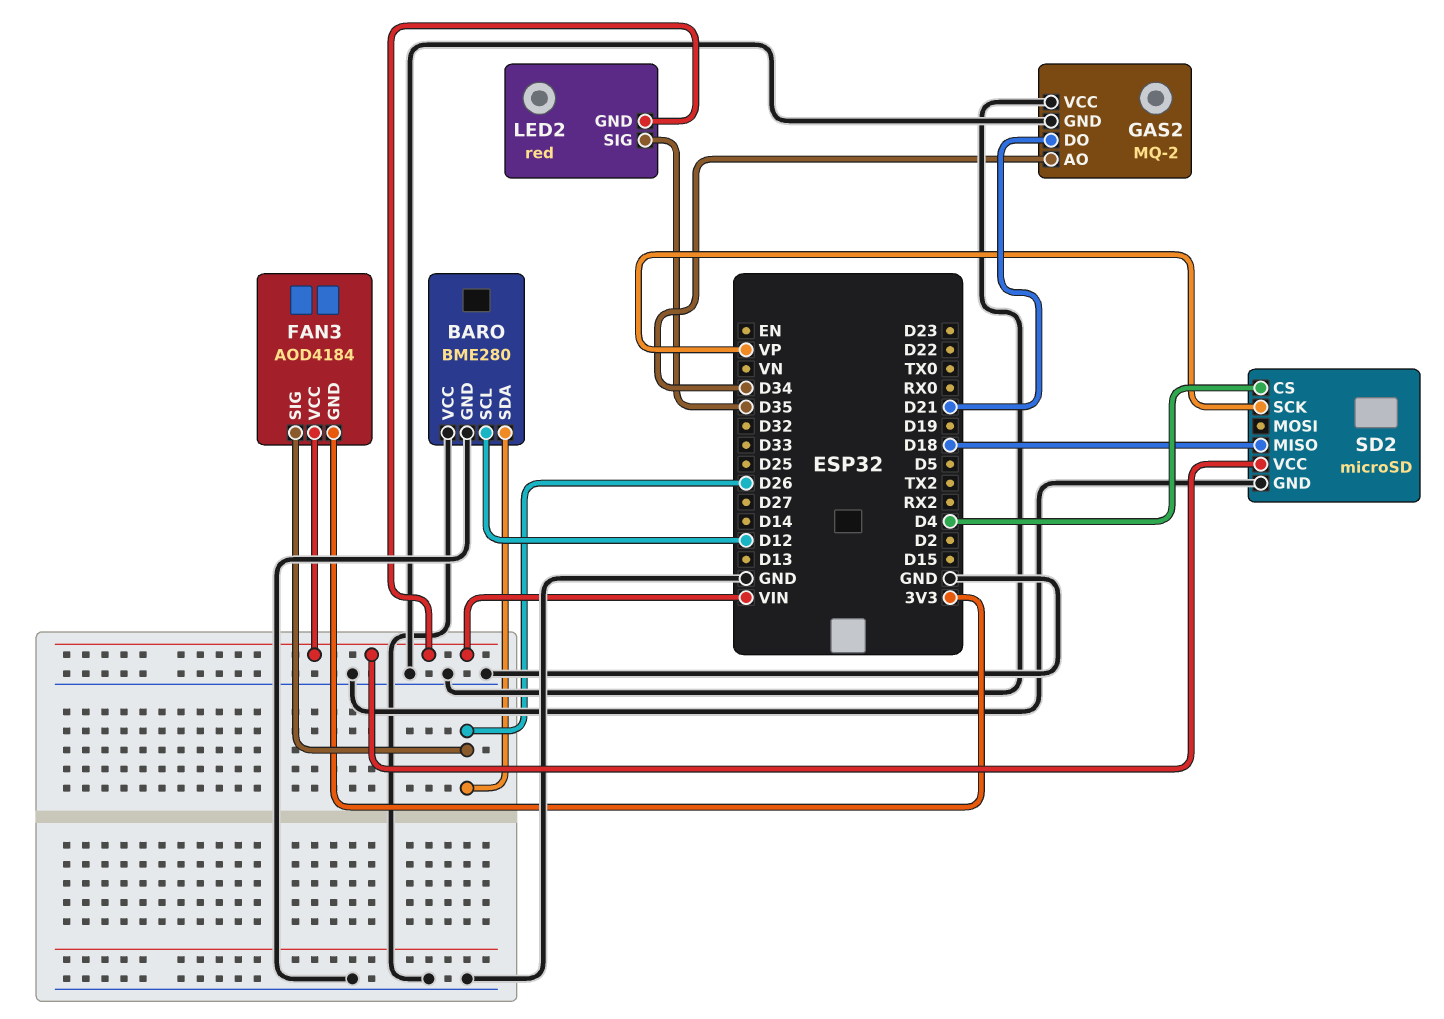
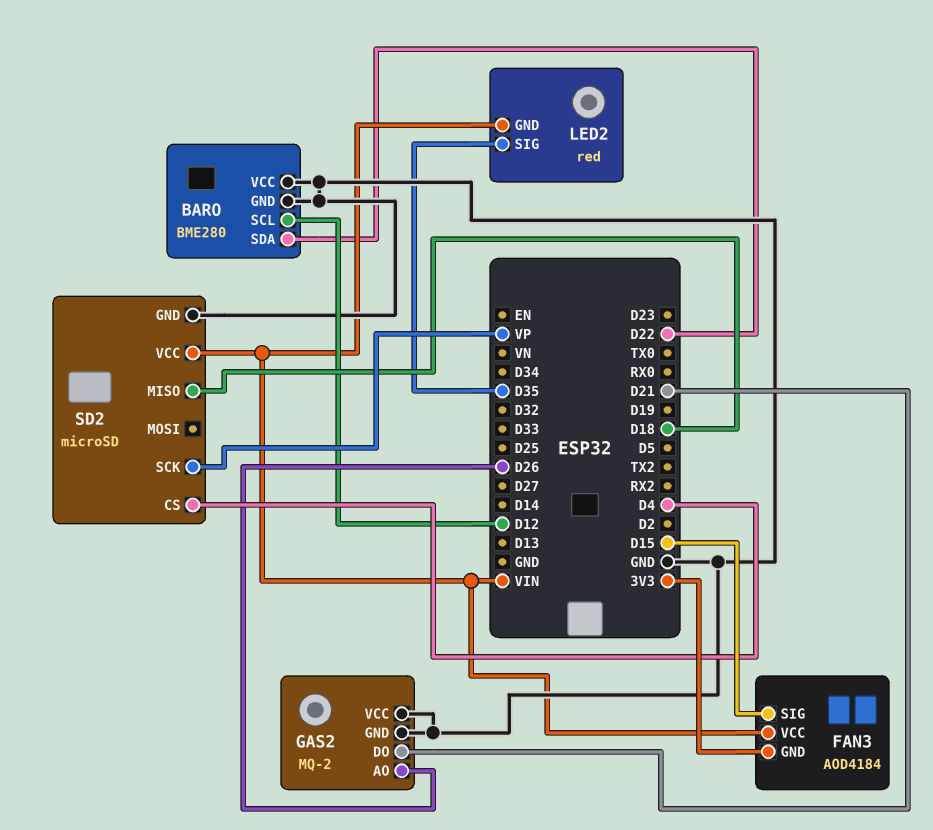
BARO pin SDA: D26 -> D22
FAN3 pin SIG: D26 -> D15
GAS2 pin AO: D34 -> D26

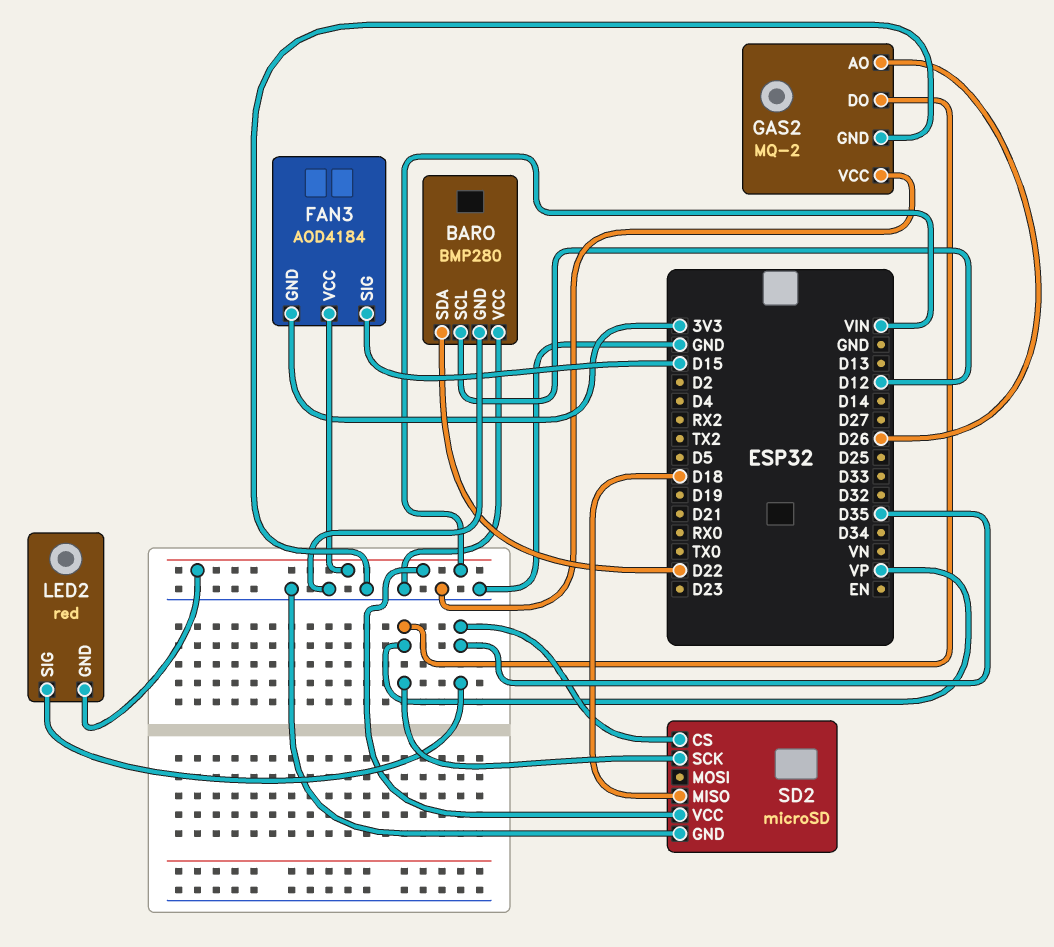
BARO: BME280 -> BMP280
GAS2 pin DO: D21 -> VP
SD2 pin CS: D4 -> D35

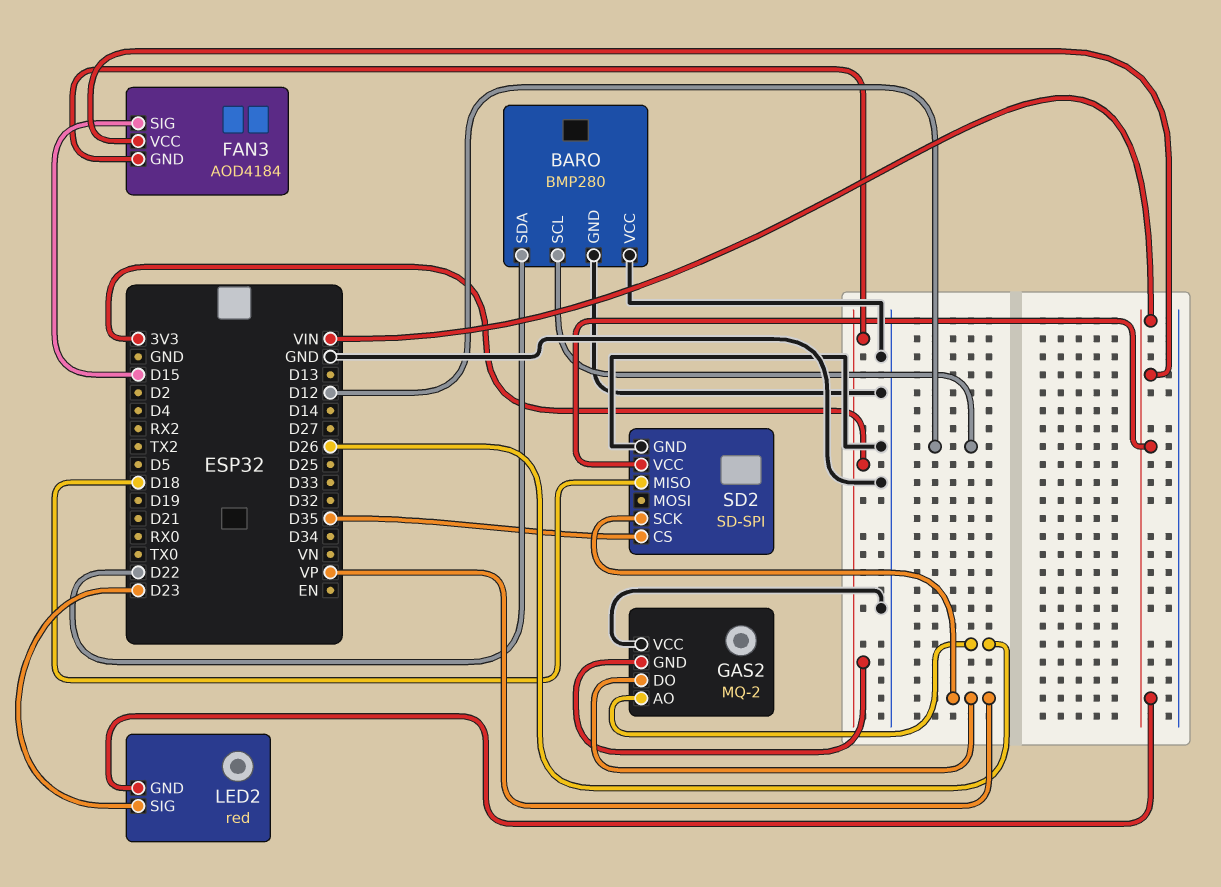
GAS2 pin GND: GND -> 3V3
LED2 pin SIG: D35 -> D23
SD2: microSD -> SD-SPI

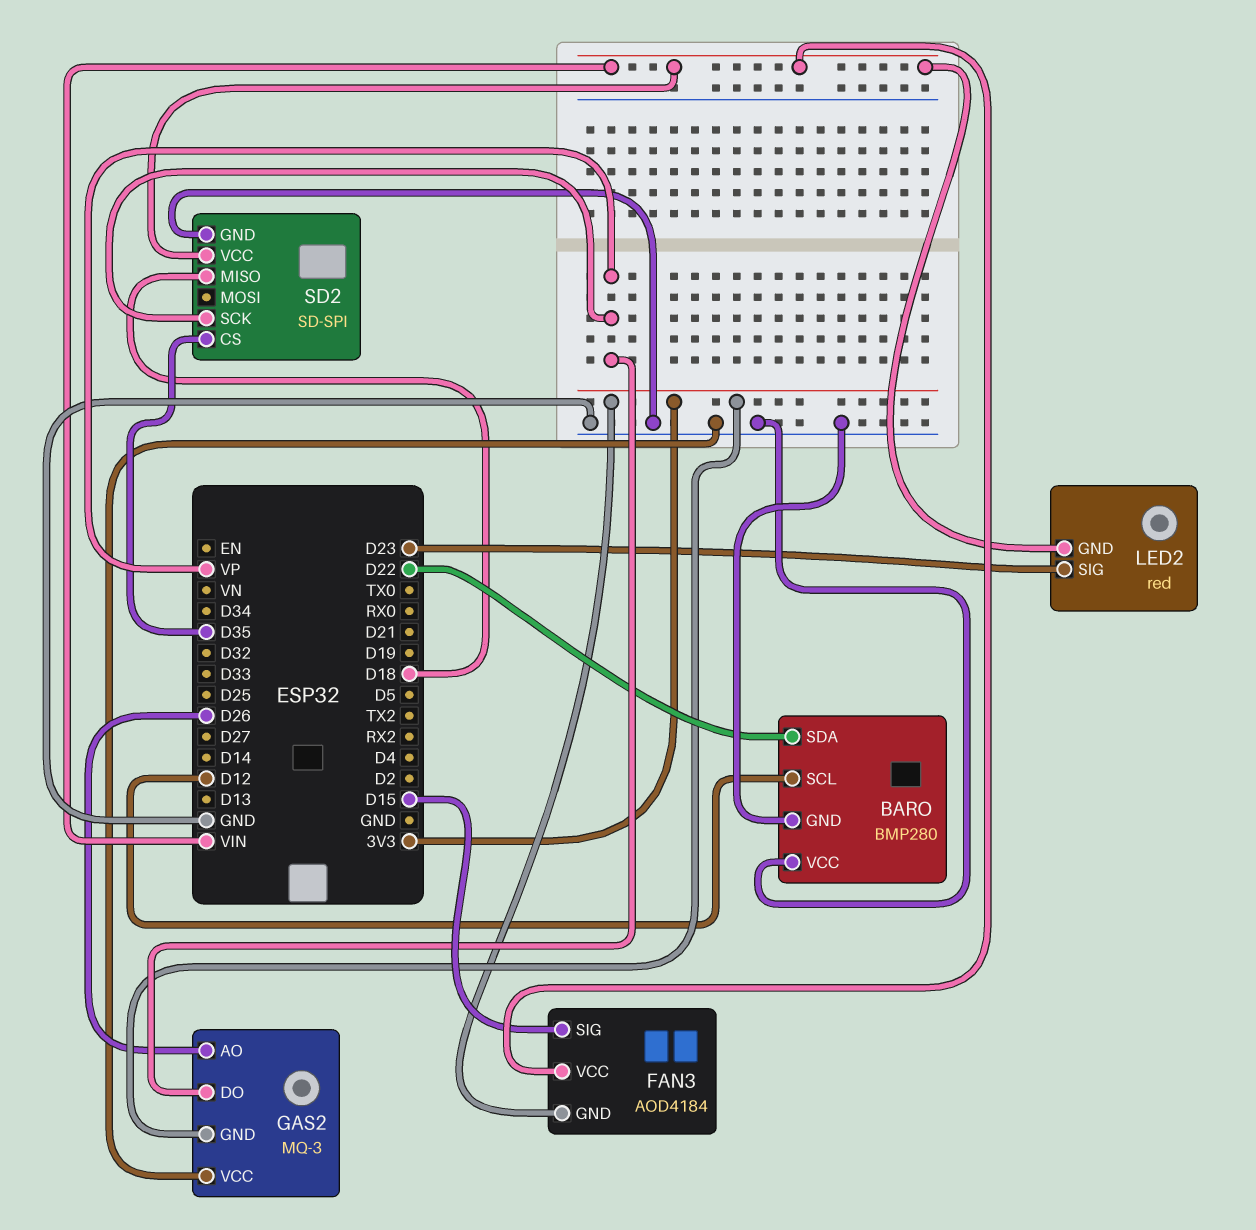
GAS2: MQ-2 -> MQ-3

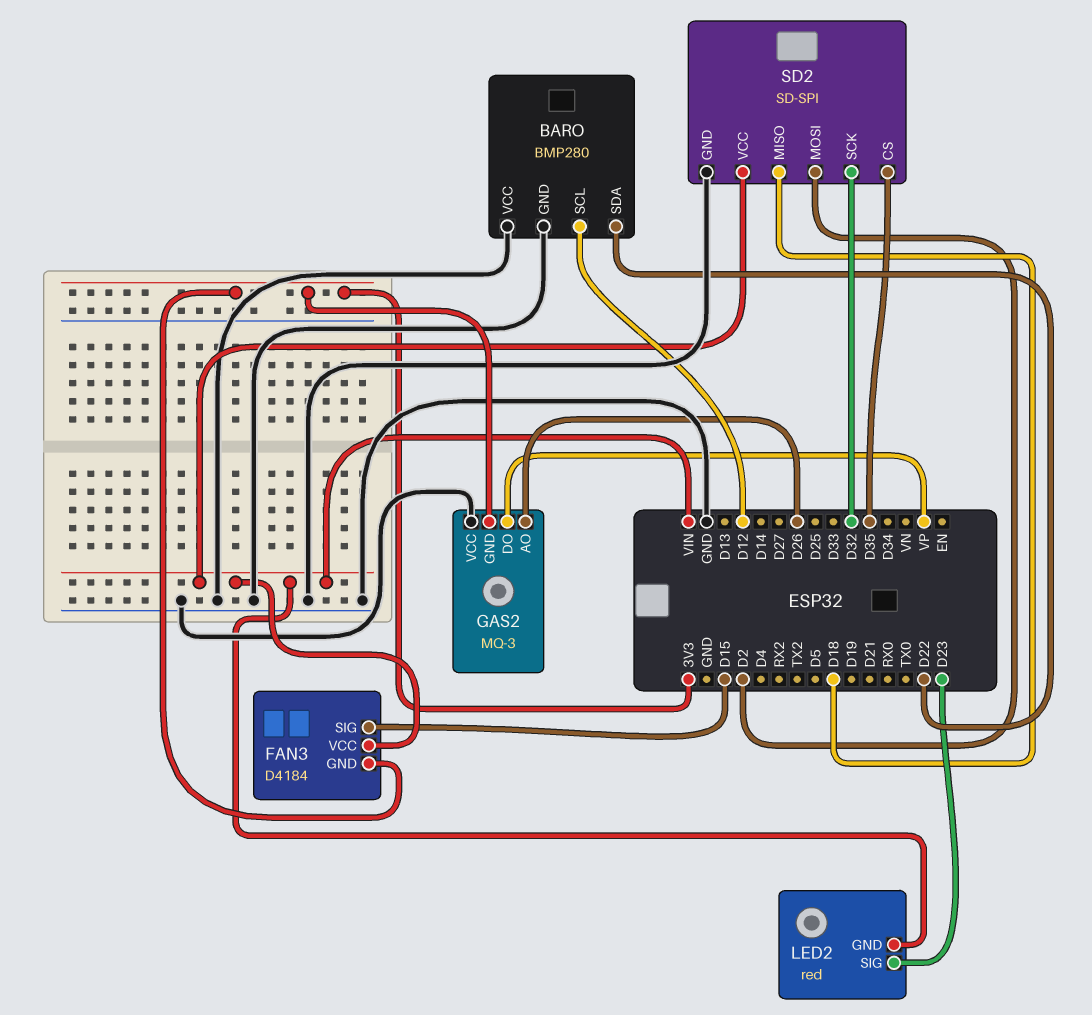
FAN3: AOD4184 -> D4184
SD2 pin MOSI: none -> D2
SD2 pin SCK: VP -> D32

